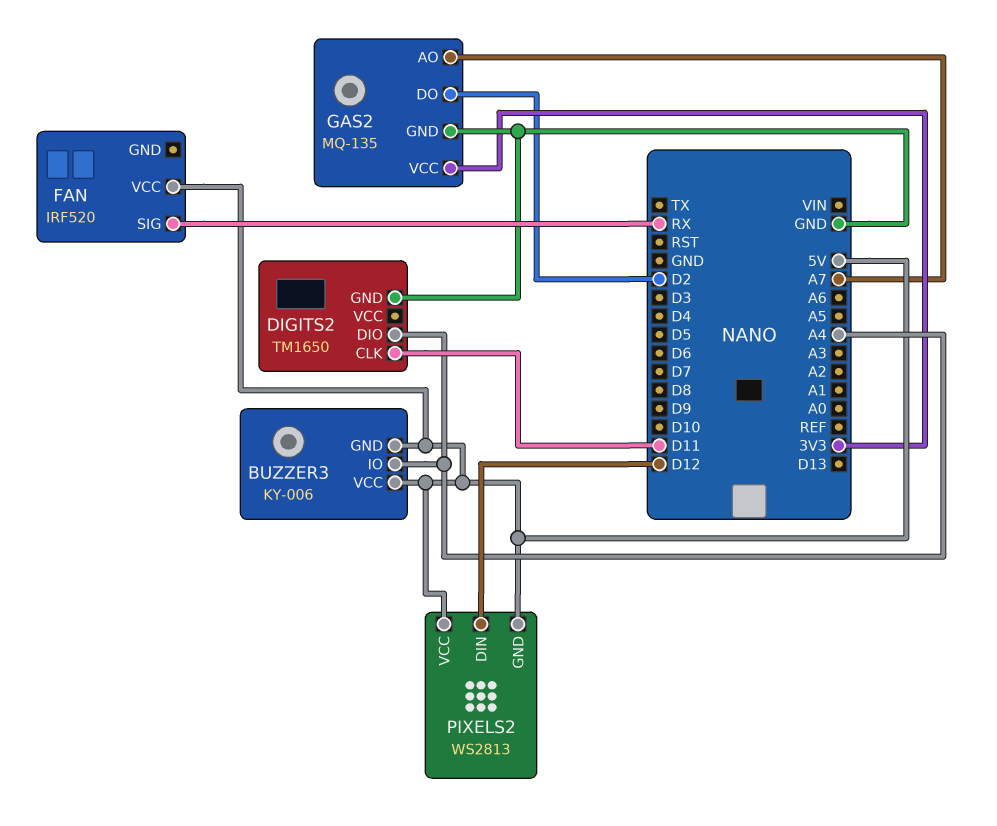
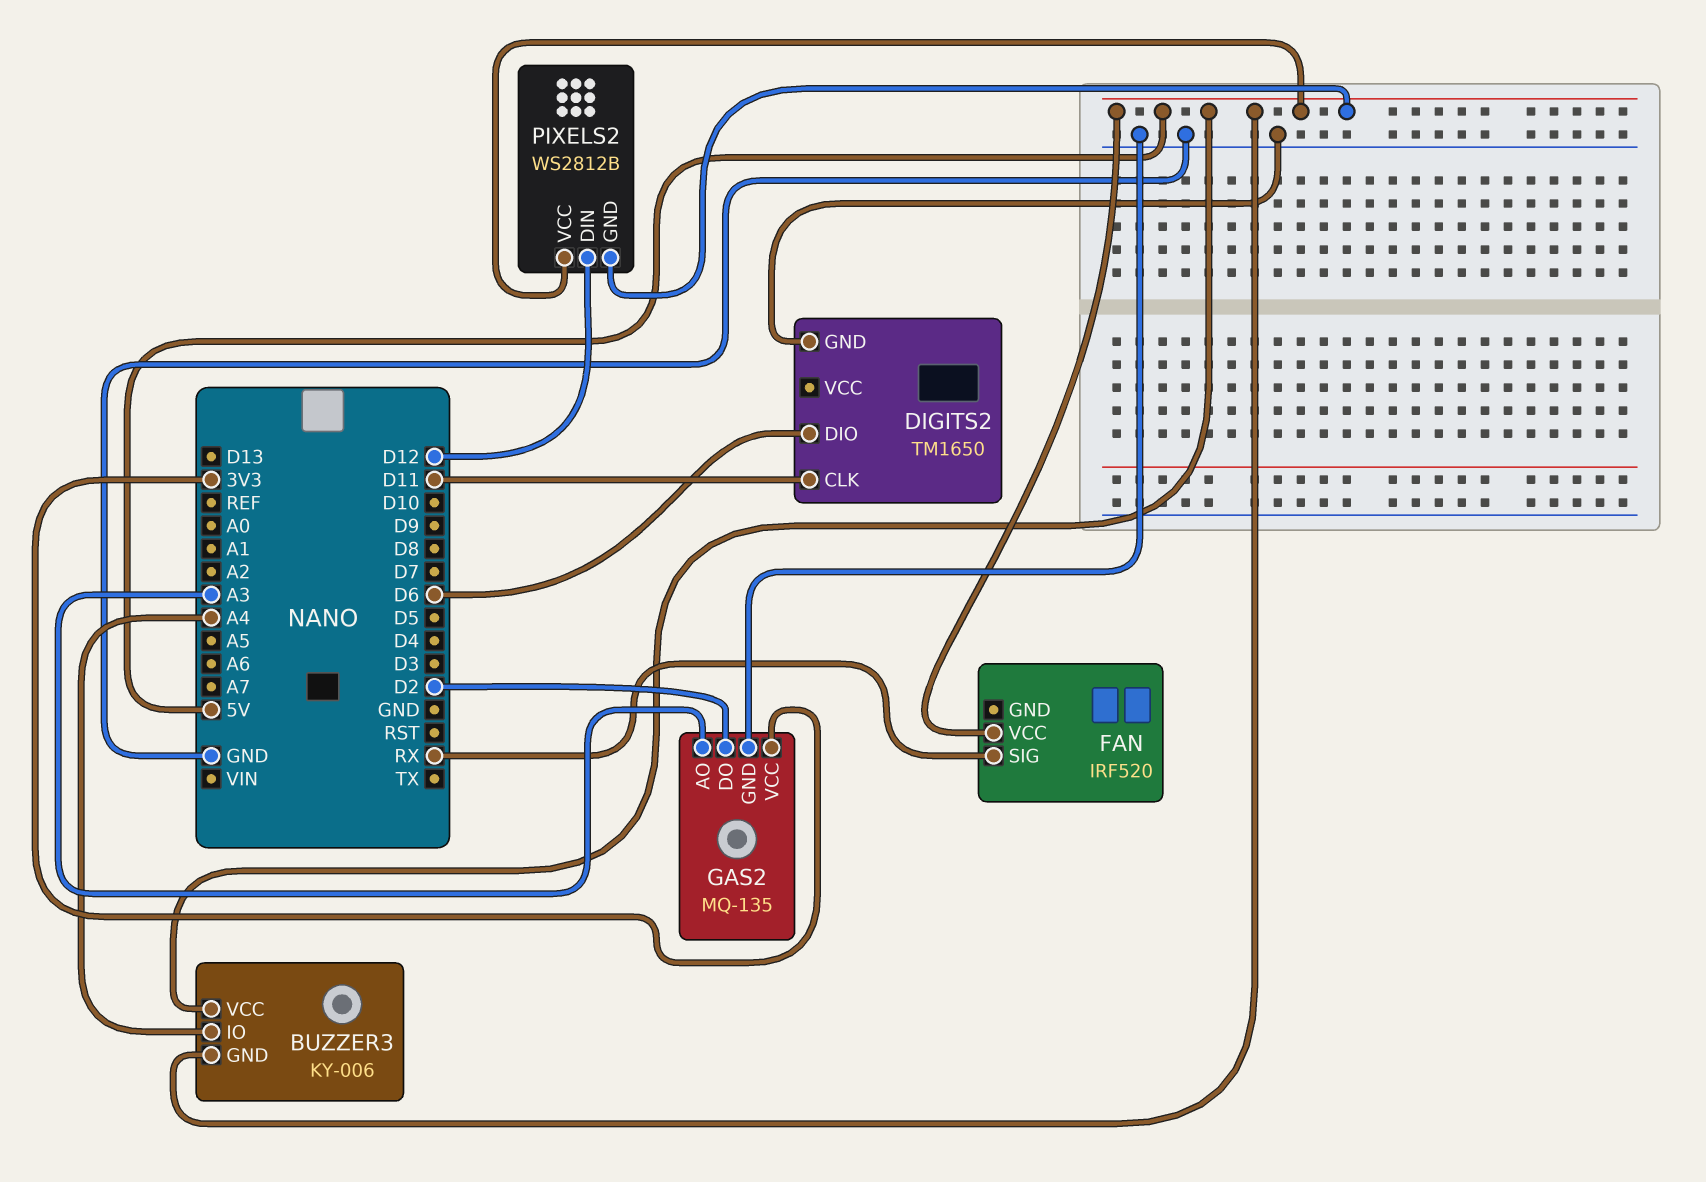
DIGITS2 pin DIO: A4 -> D6
GAS2 pin AO: A7 -> A3
PIXELS2: WS2813 -> WS2812B

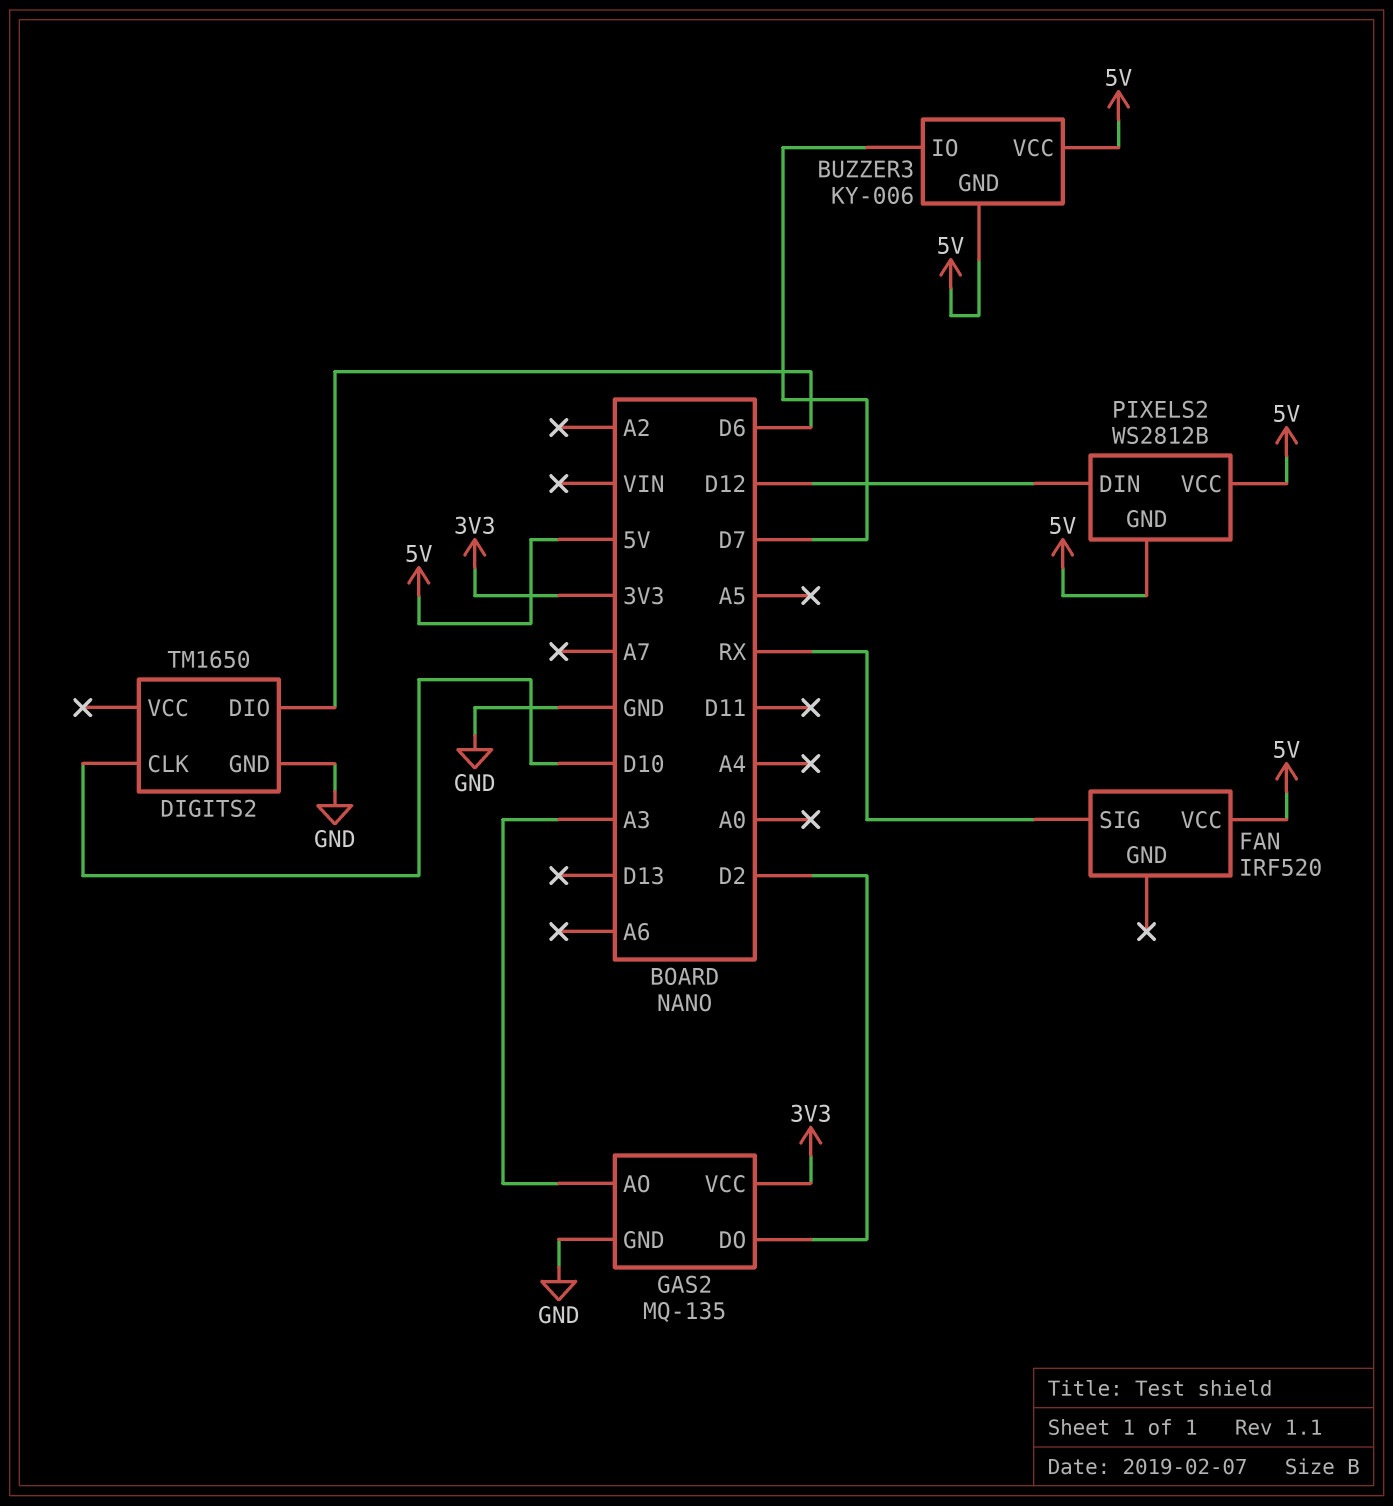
BUZZER3 pin IO: A4 -> D7
DIGITS2 pin CLK: D11 -> D10

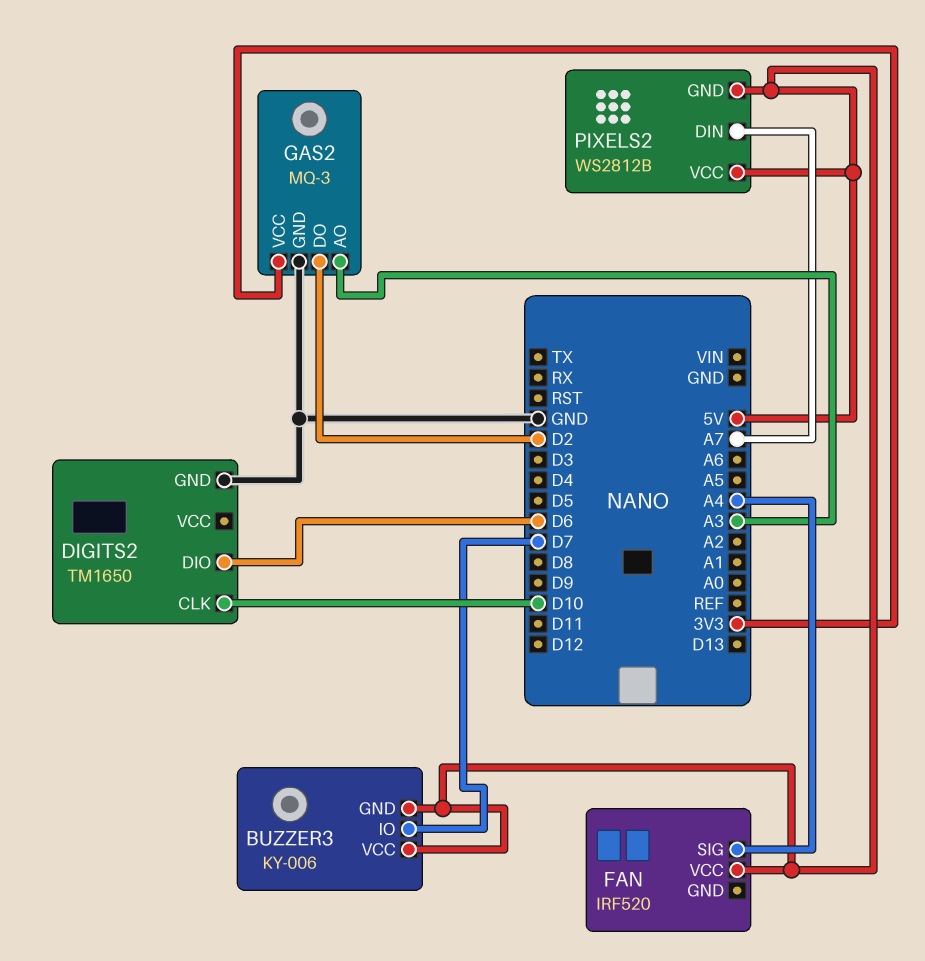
FAN pin SIG: RX -> A4
GAS2: MQ-135 -> MQ-3
PIXELS2 pin DIN: D12 -> A7

